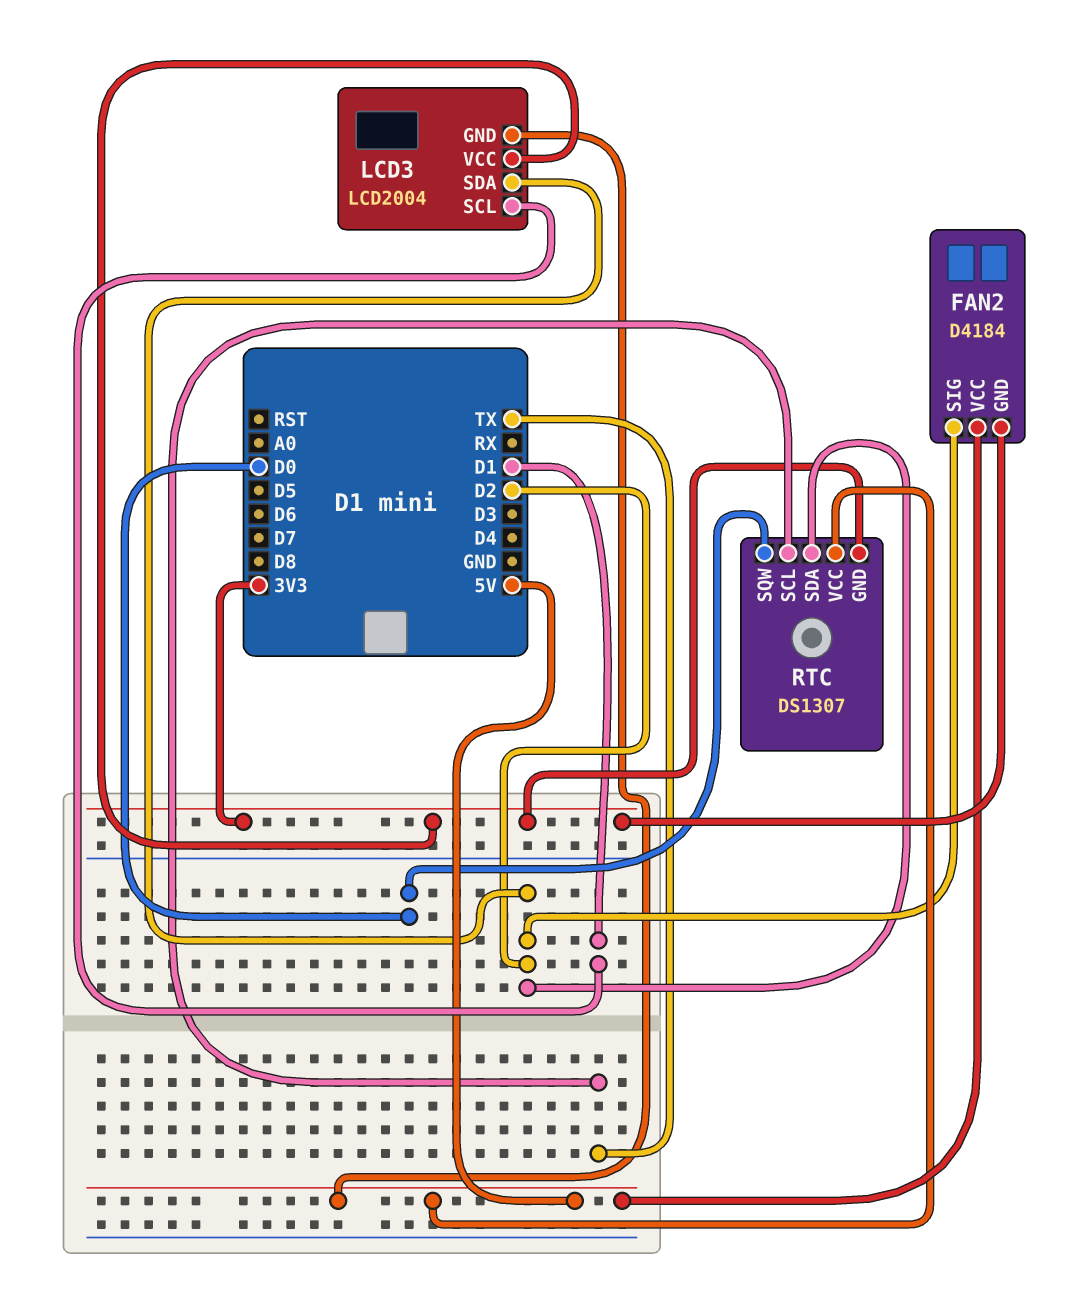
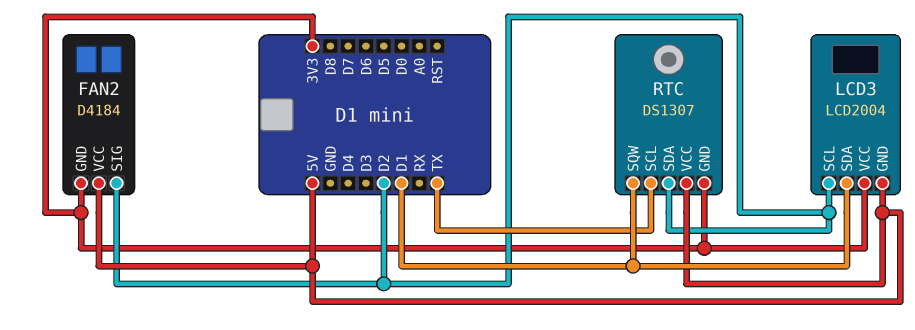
LCD3 pin SCL: D1 -> D2
LCD3 pin SDA: D2 -> D1
RTC pin SQW: D0 -> D1

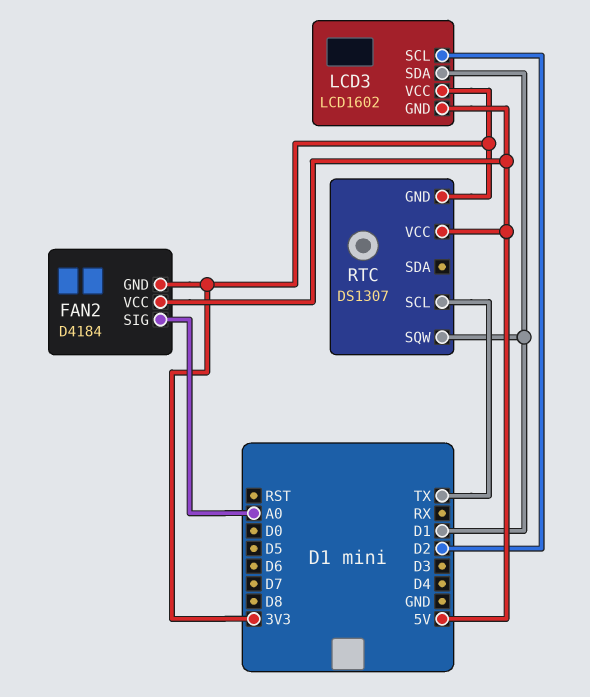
FAN2 pin SIG: D2 -> A0
LCD3: LCD2004 -> LCD1602
RTC pin SDA: D2 -> none

